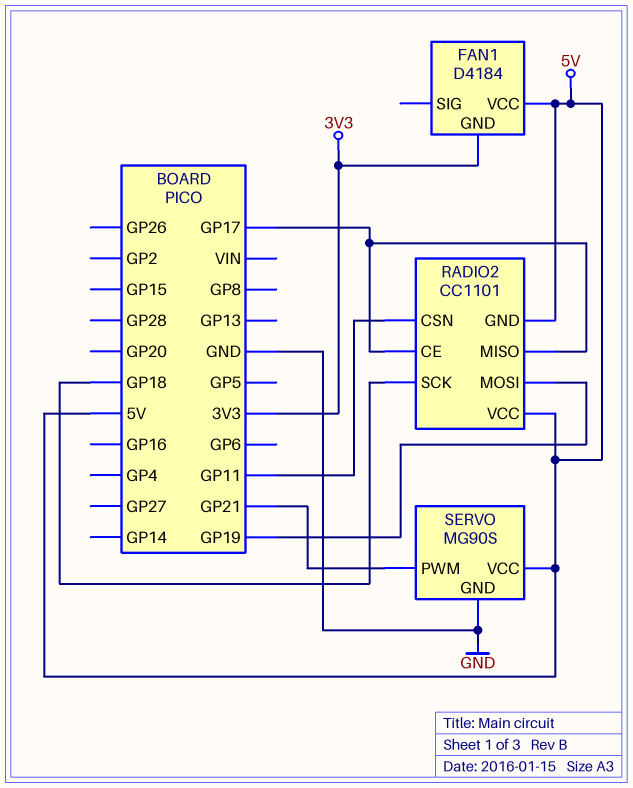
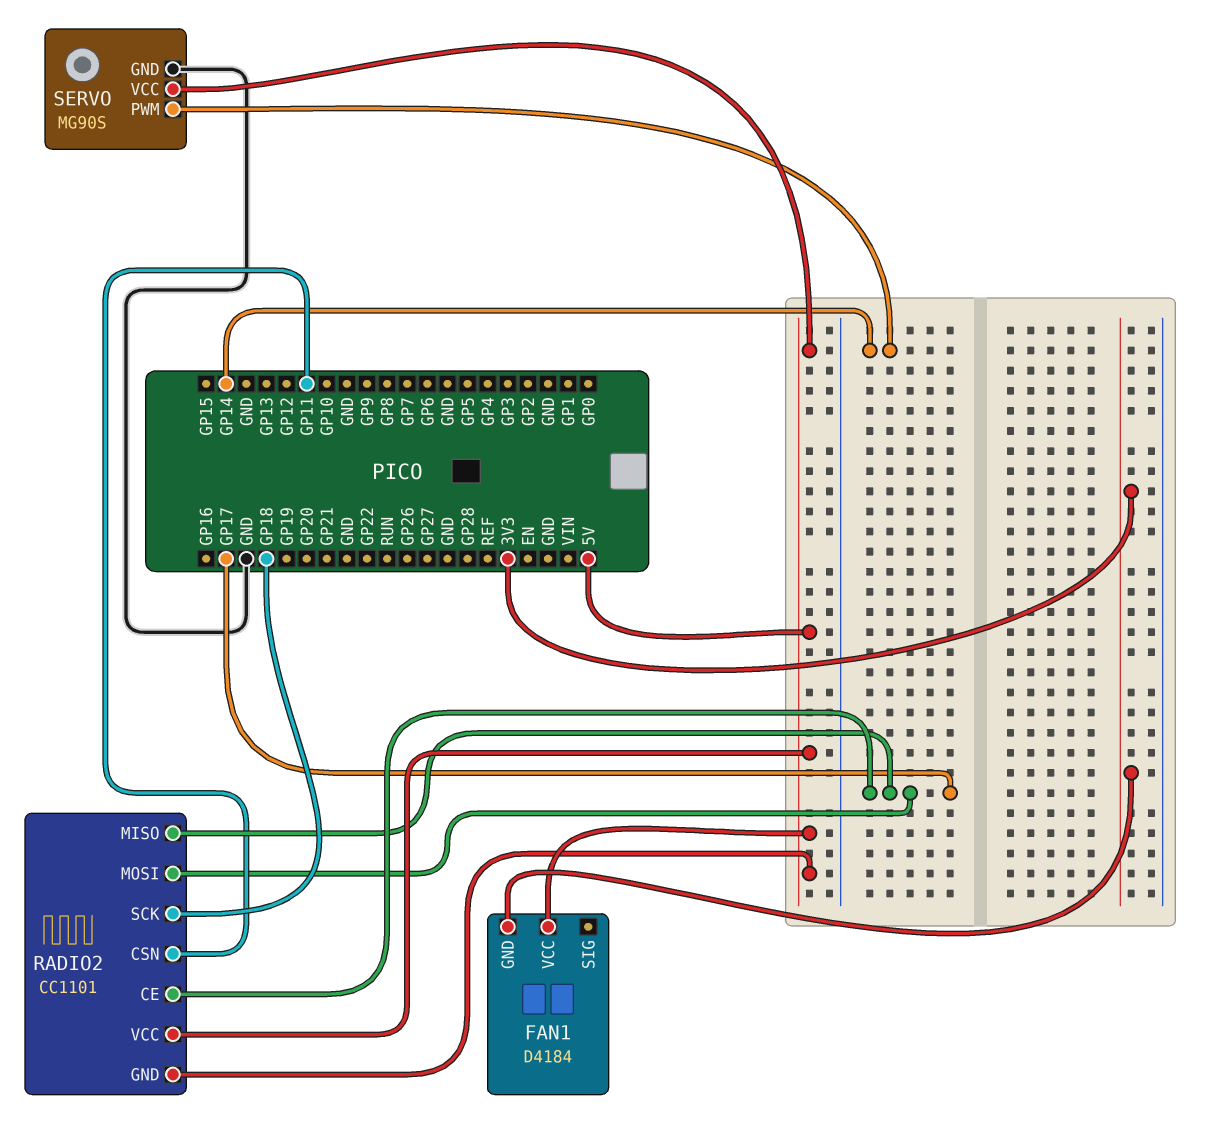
RADIO2 pin MOSI: GP19 -> GP17
SERVO pin PWM: GP21 -> GP14

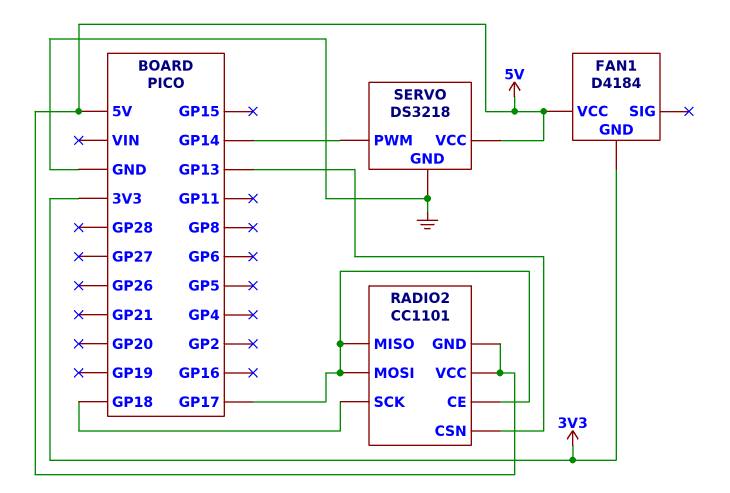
RADIO2 pin CSN: GP11 -> GP13
SERVO: MG90S -> DS3218

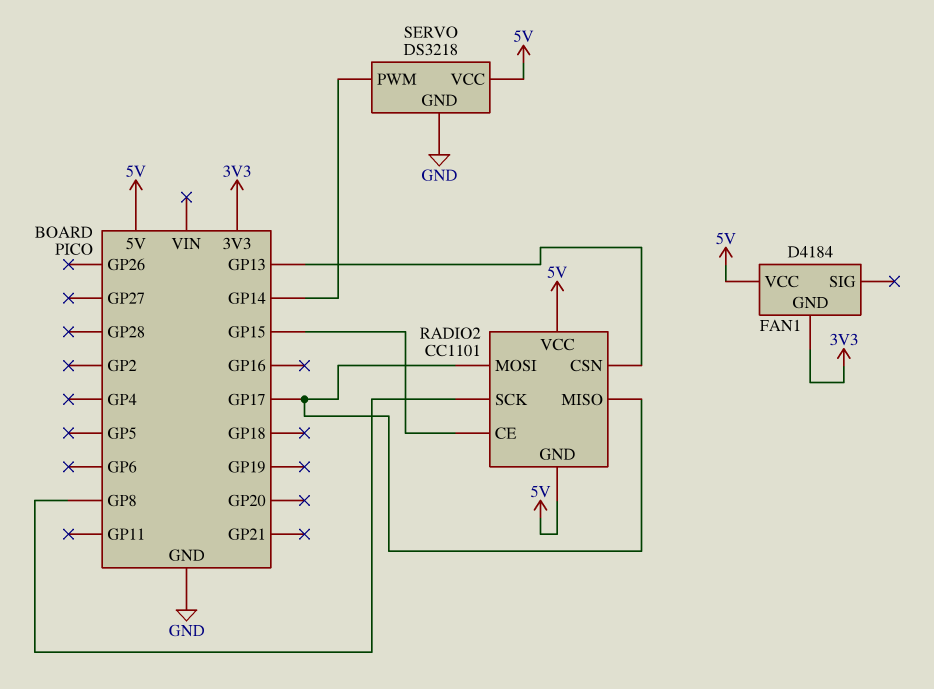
RADIO2 pin CE: GP17 -> GP15
RADIO2 pin SCK: GP18 -> GP8

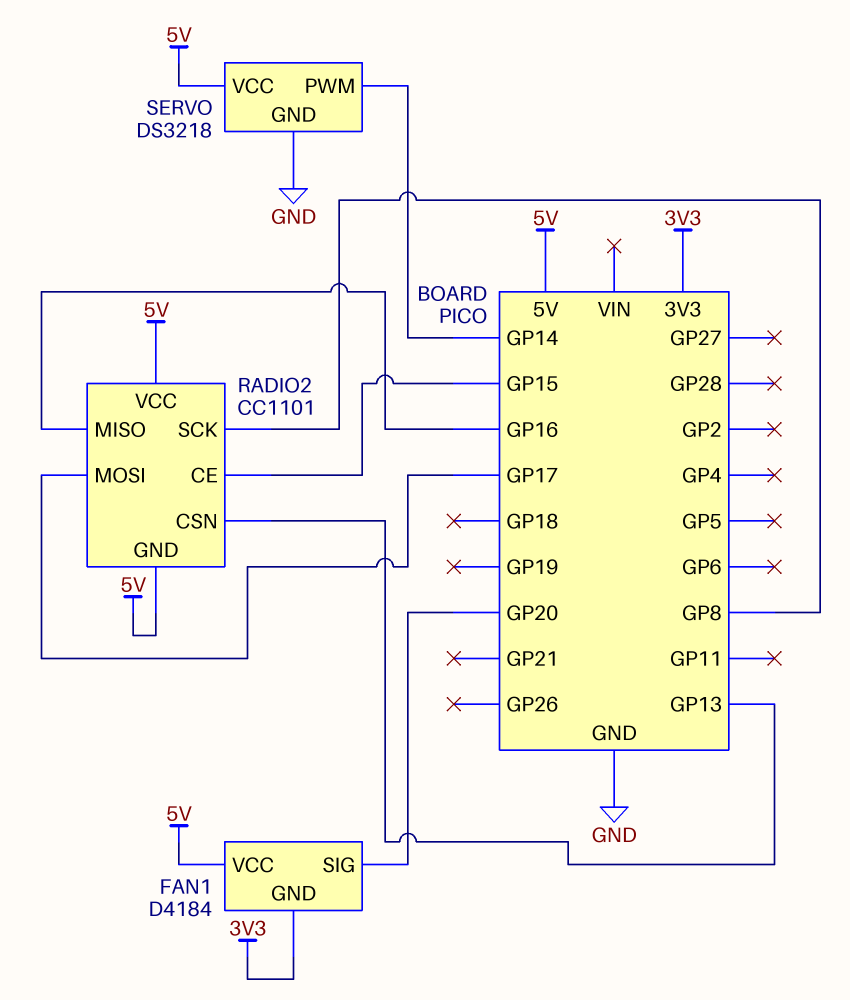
FAN1 pin SIG: none -> GP20
RADIO2 pin MISO: GP17 -> GP16

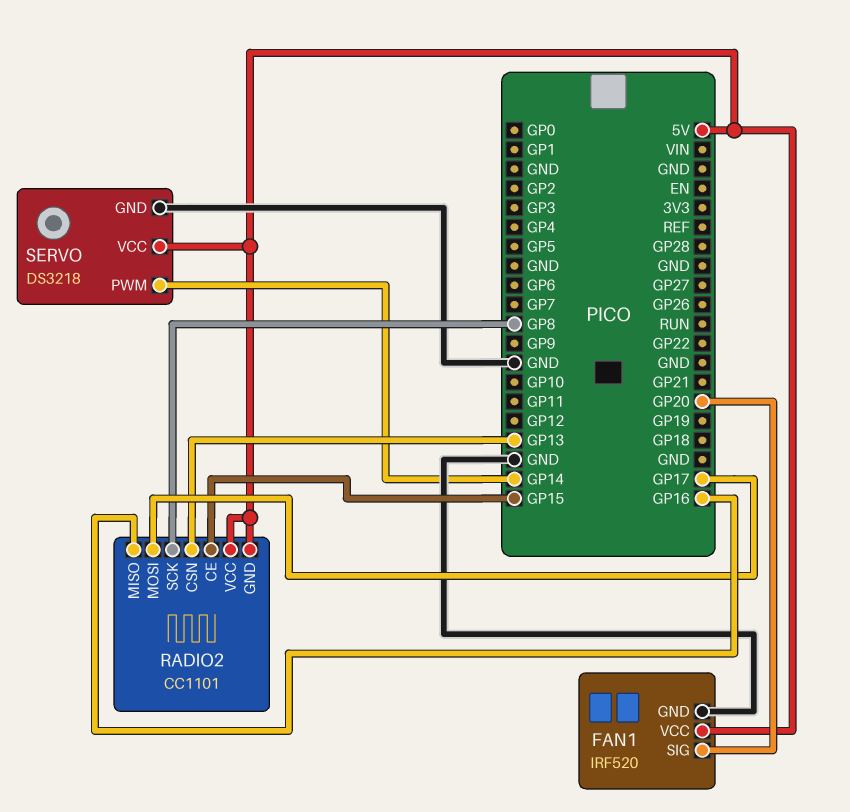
FAN1: D4184 -> IRF520
FAN1 pin GND: 3V3 -> GND

